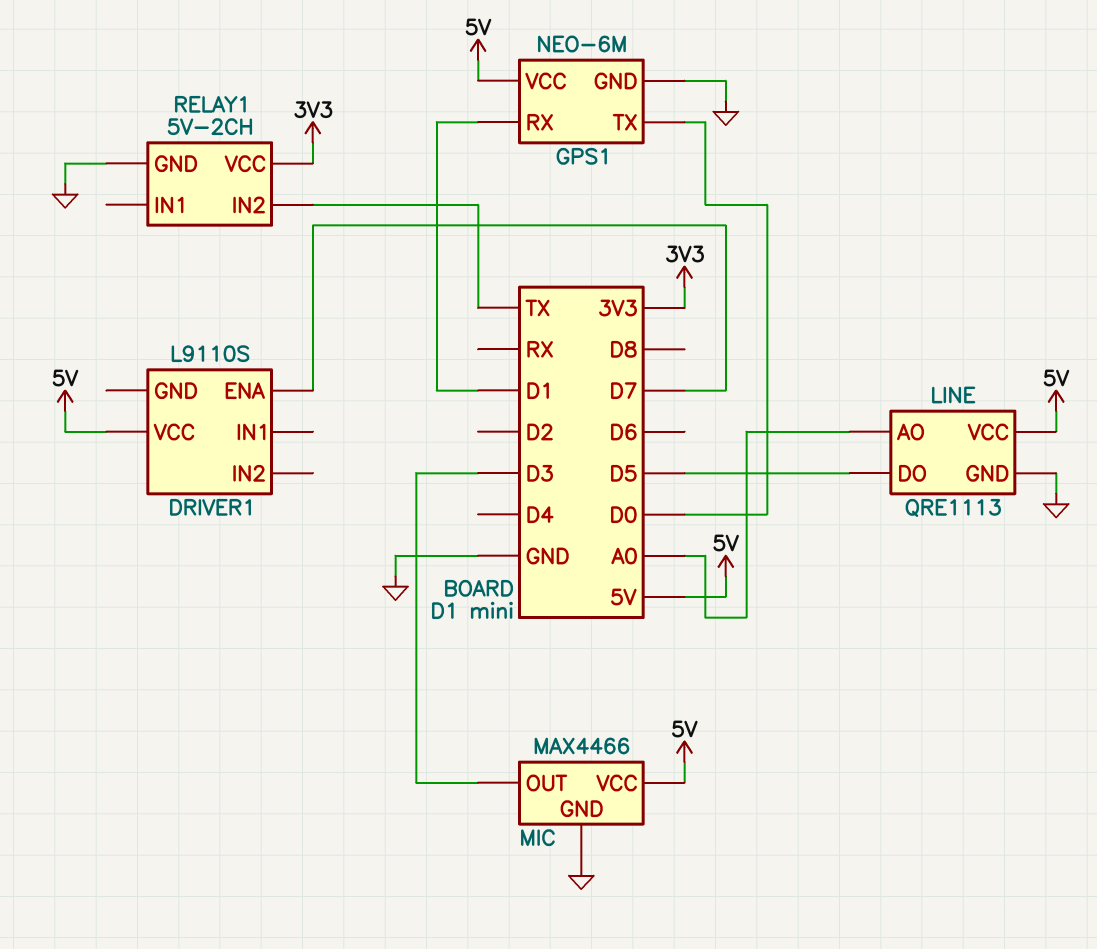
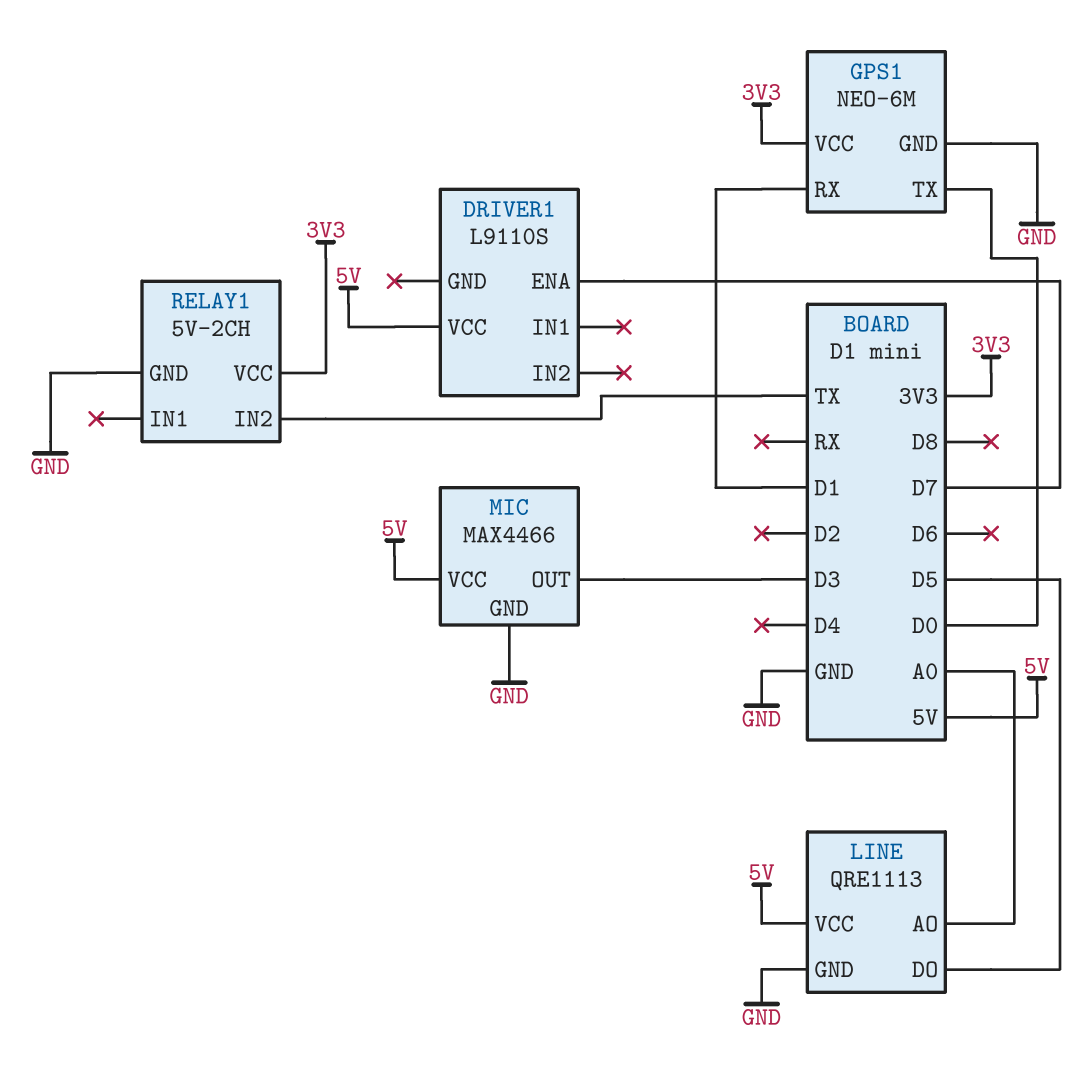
GPS1 pin VCC: 5V -> 3V3

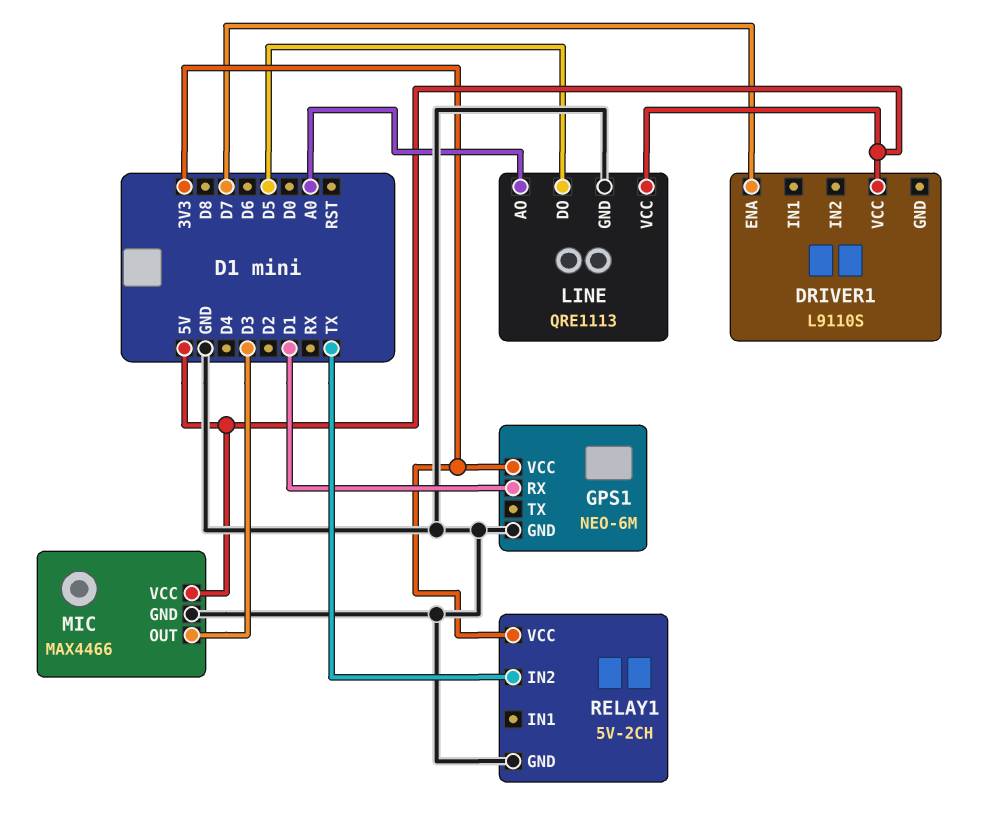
GPS1 pin TX: D0 -> none

